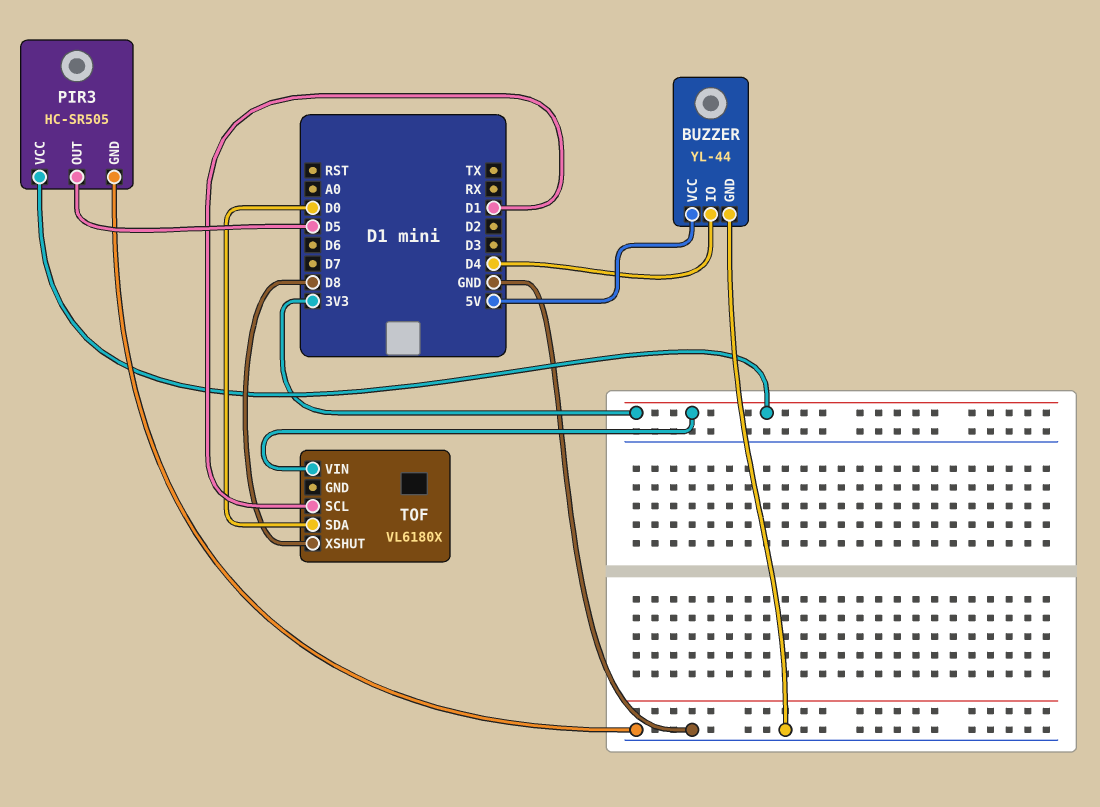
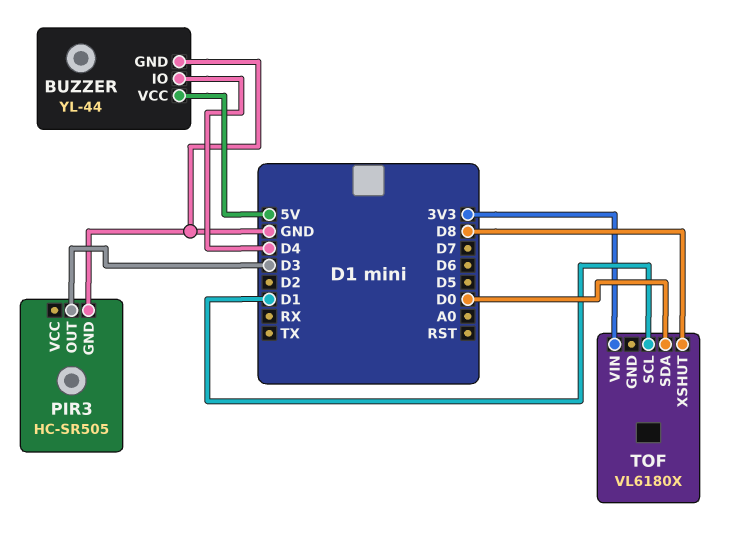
PIR3 pin OUT: D5 -> D3
PIR3 pin VCC: 3V3 -> none

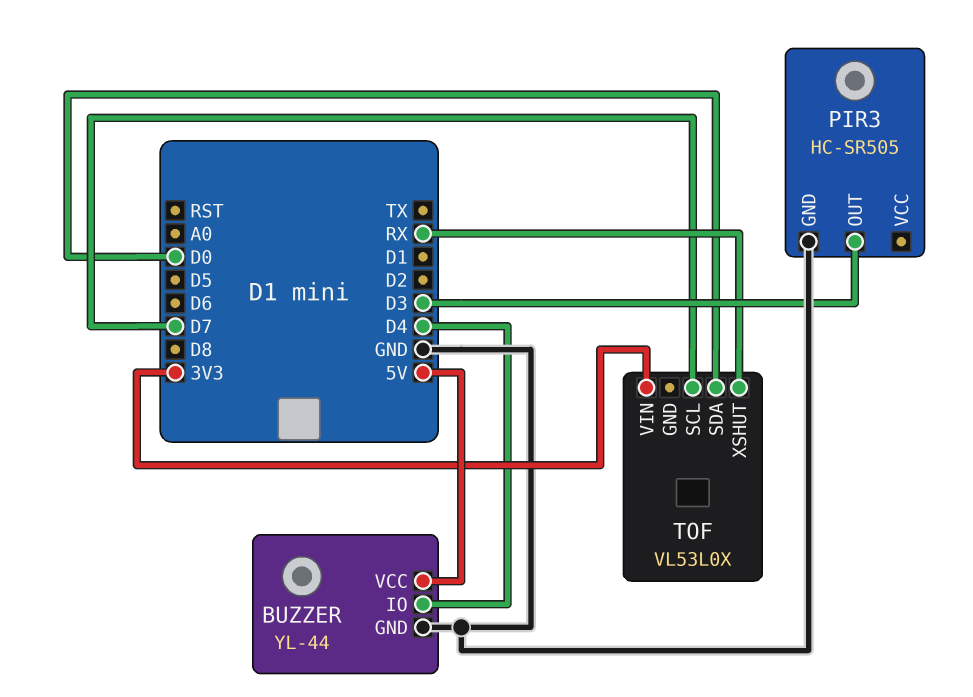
TOF: VL6180X -> VL53L0X
TOF pin SCL: D1 -> D7
TOF pin XSHUT: D8 -> RX

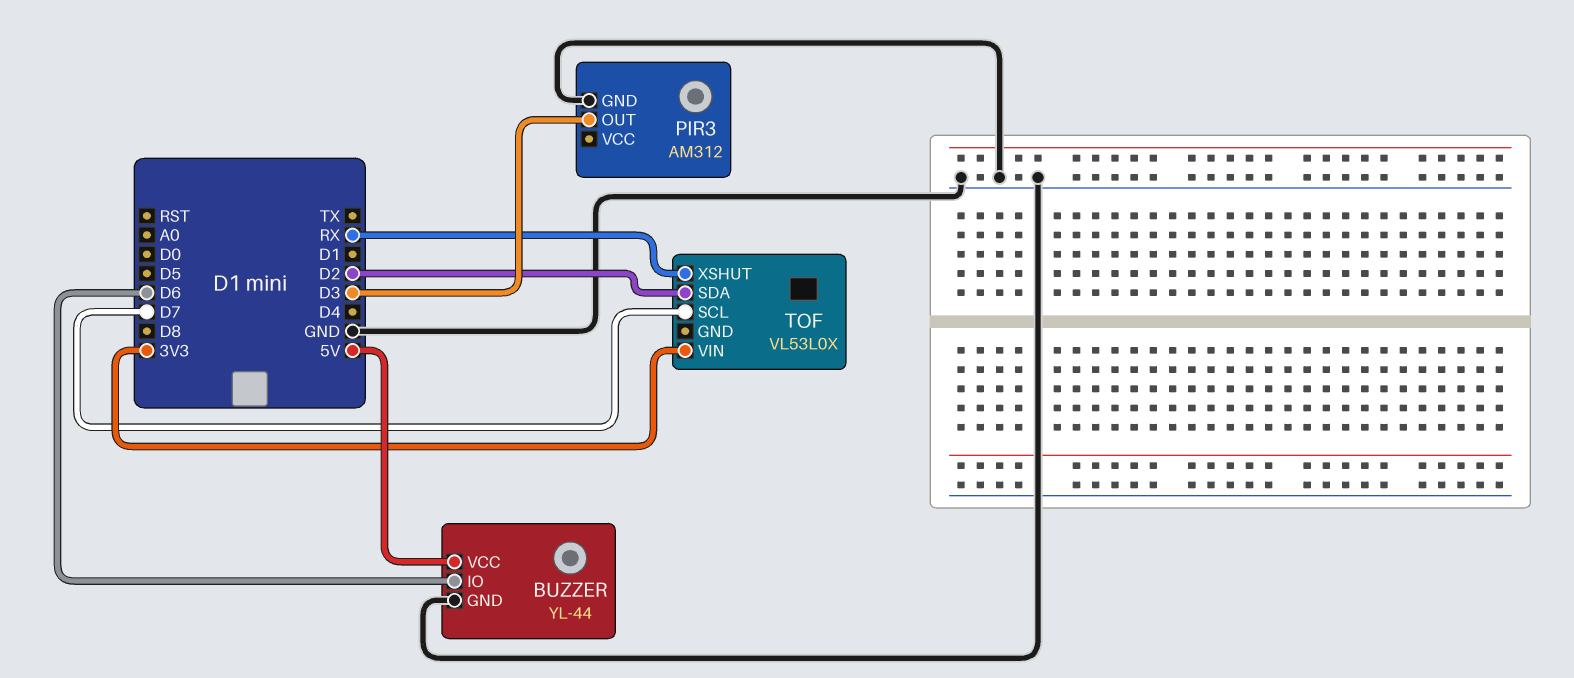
BUZZER pin IO: D4 -> D6
PIR3: HC-SR505 -> AM312
TOF pin SDA: D0 -> D2

